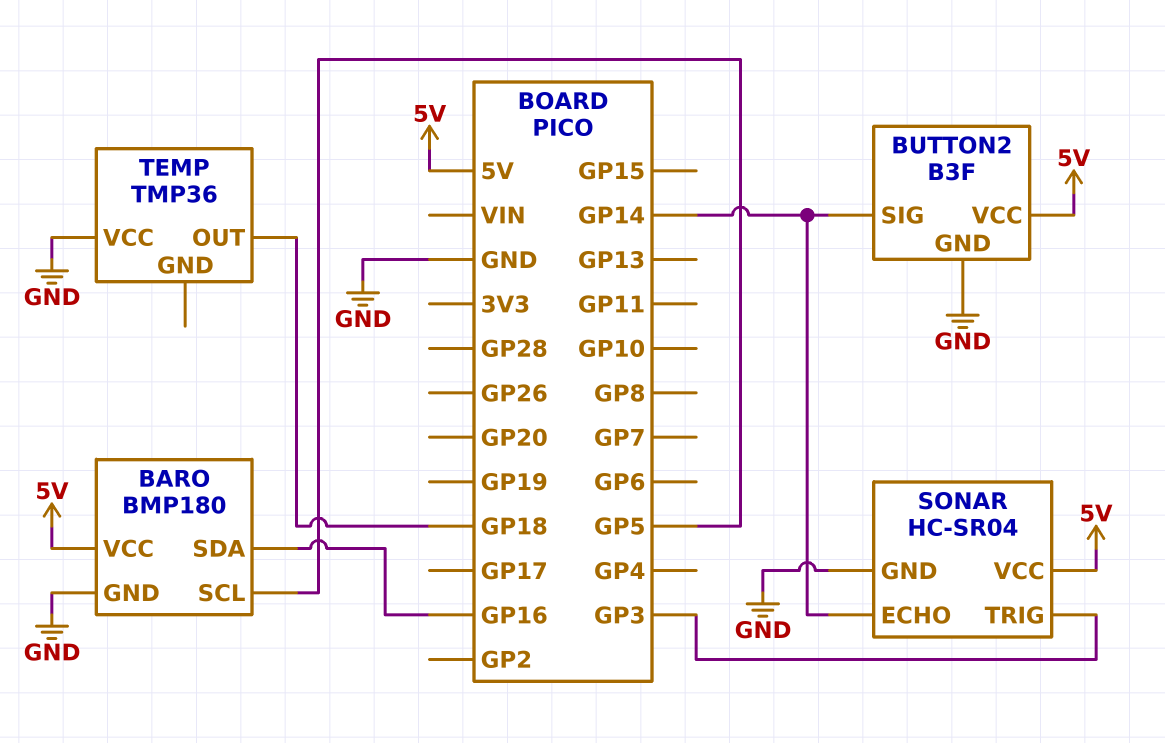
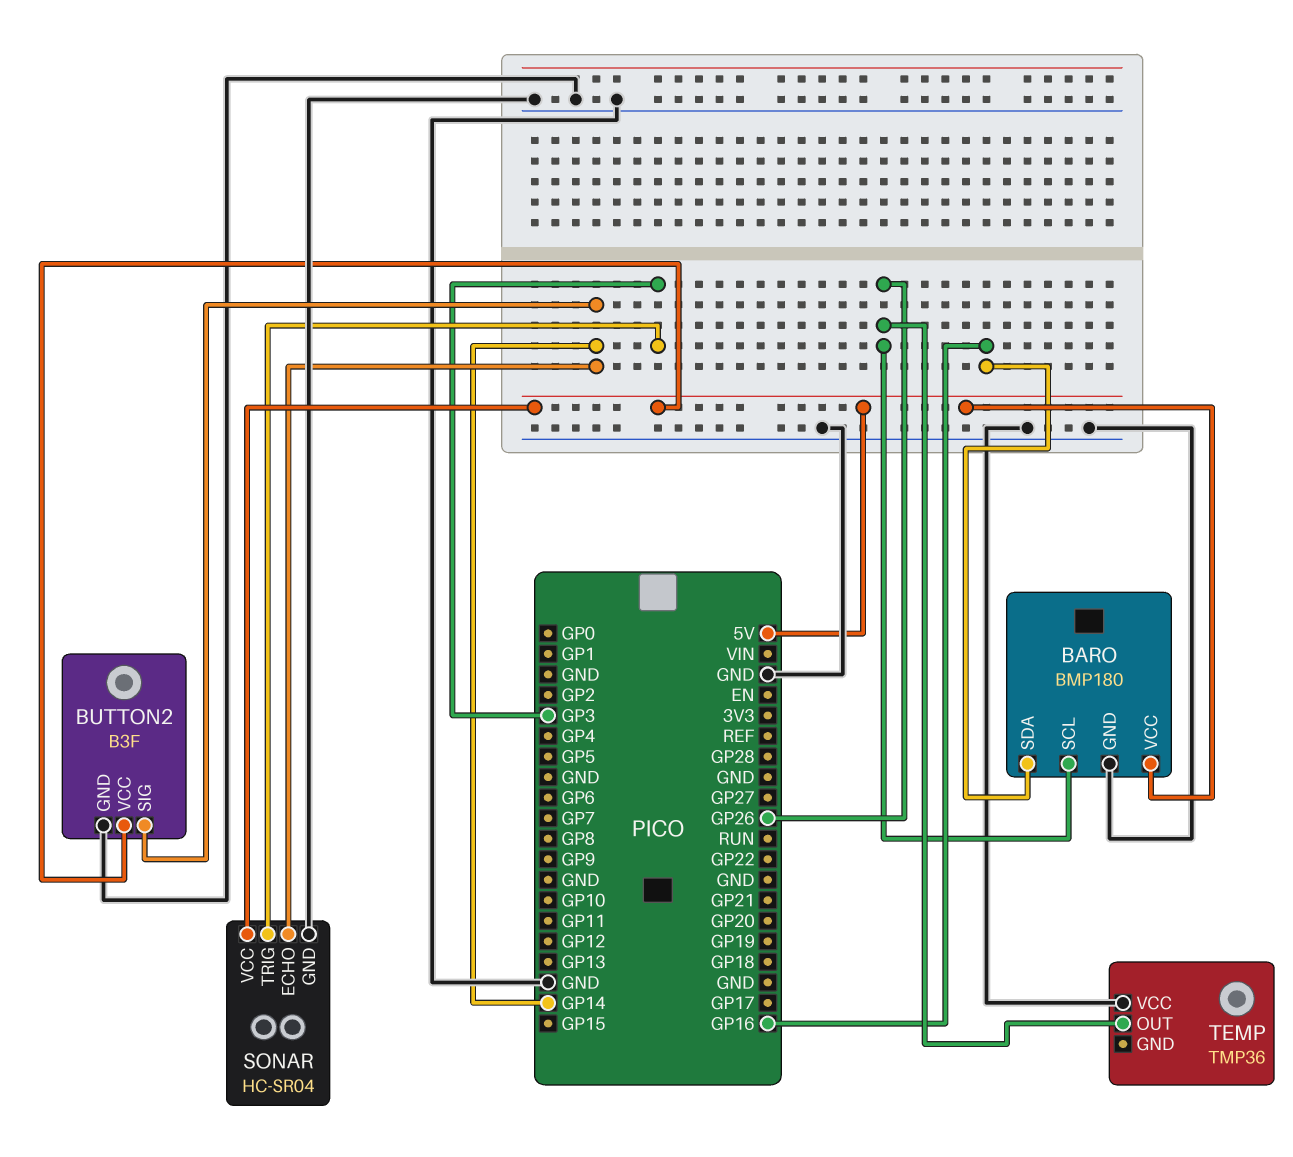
BARO pin SCL: GP5 -> GP26
TEMP pin OUT: GP18 -> GP26

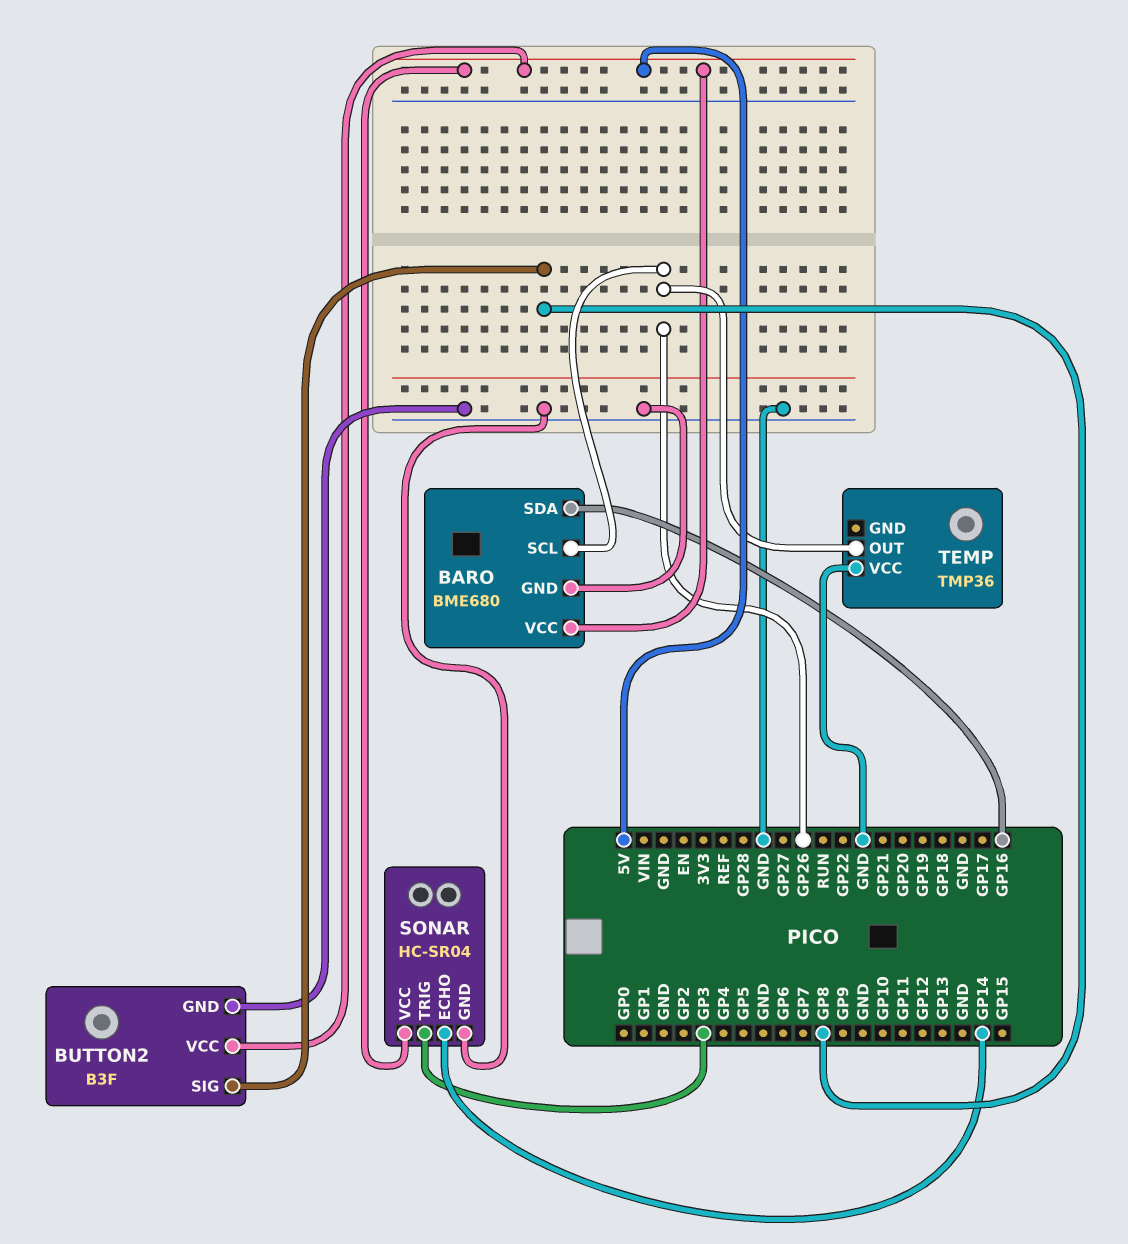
BARO: BMP180 -> BME680
BUTTON2 pin SIG: GP14 -> GP8

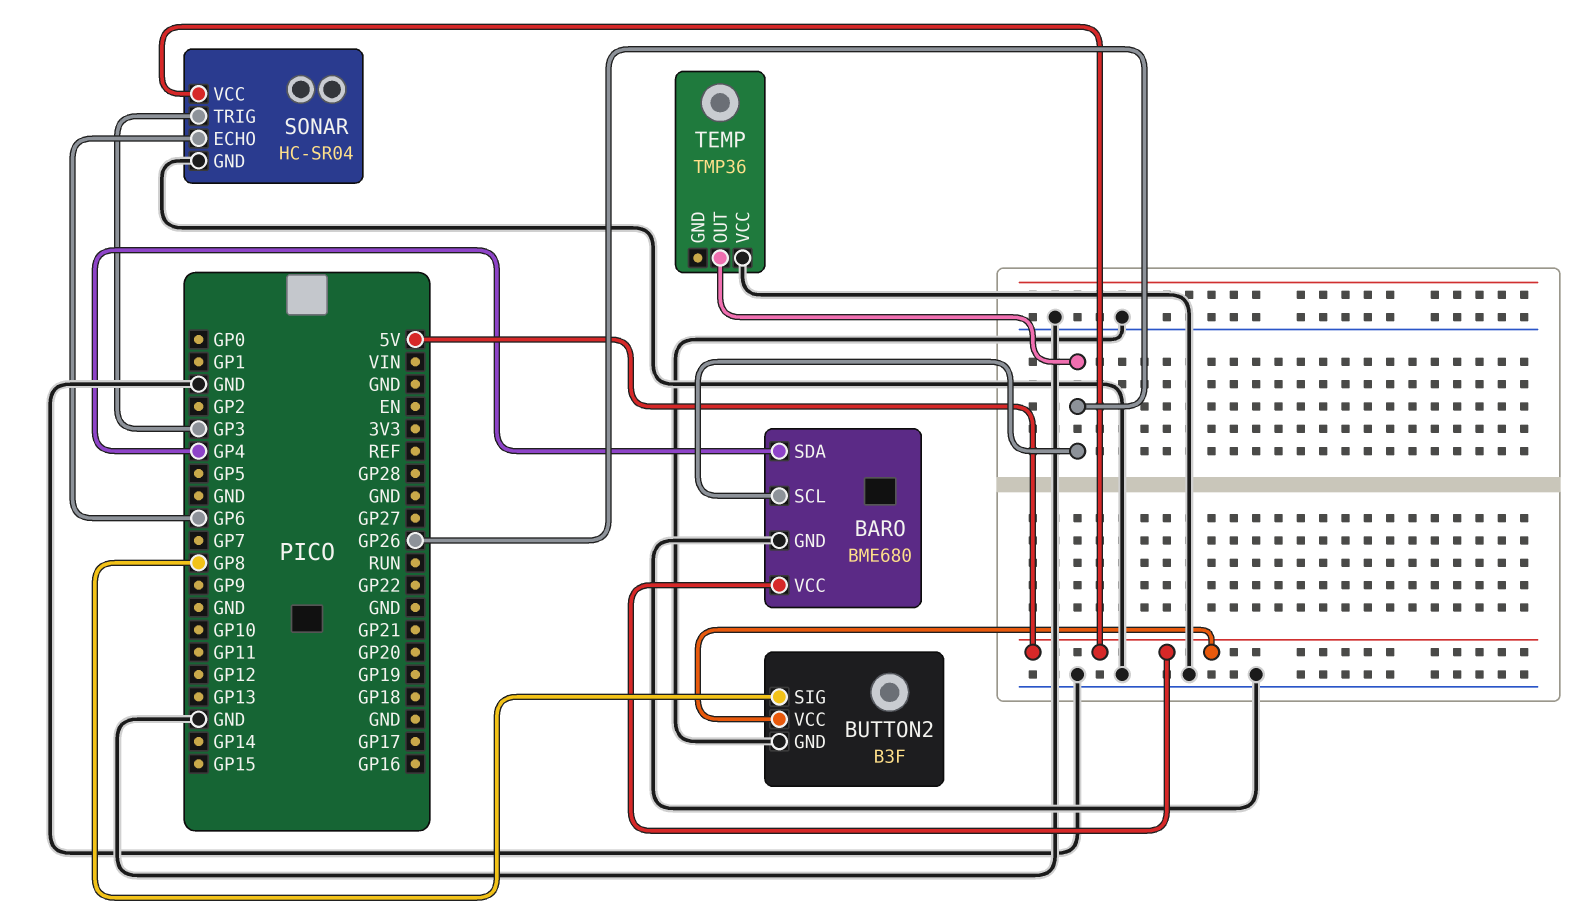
BARO pin SDA: GP16 -> GP4
SONAR pin ECHO: GP14 -> GP6

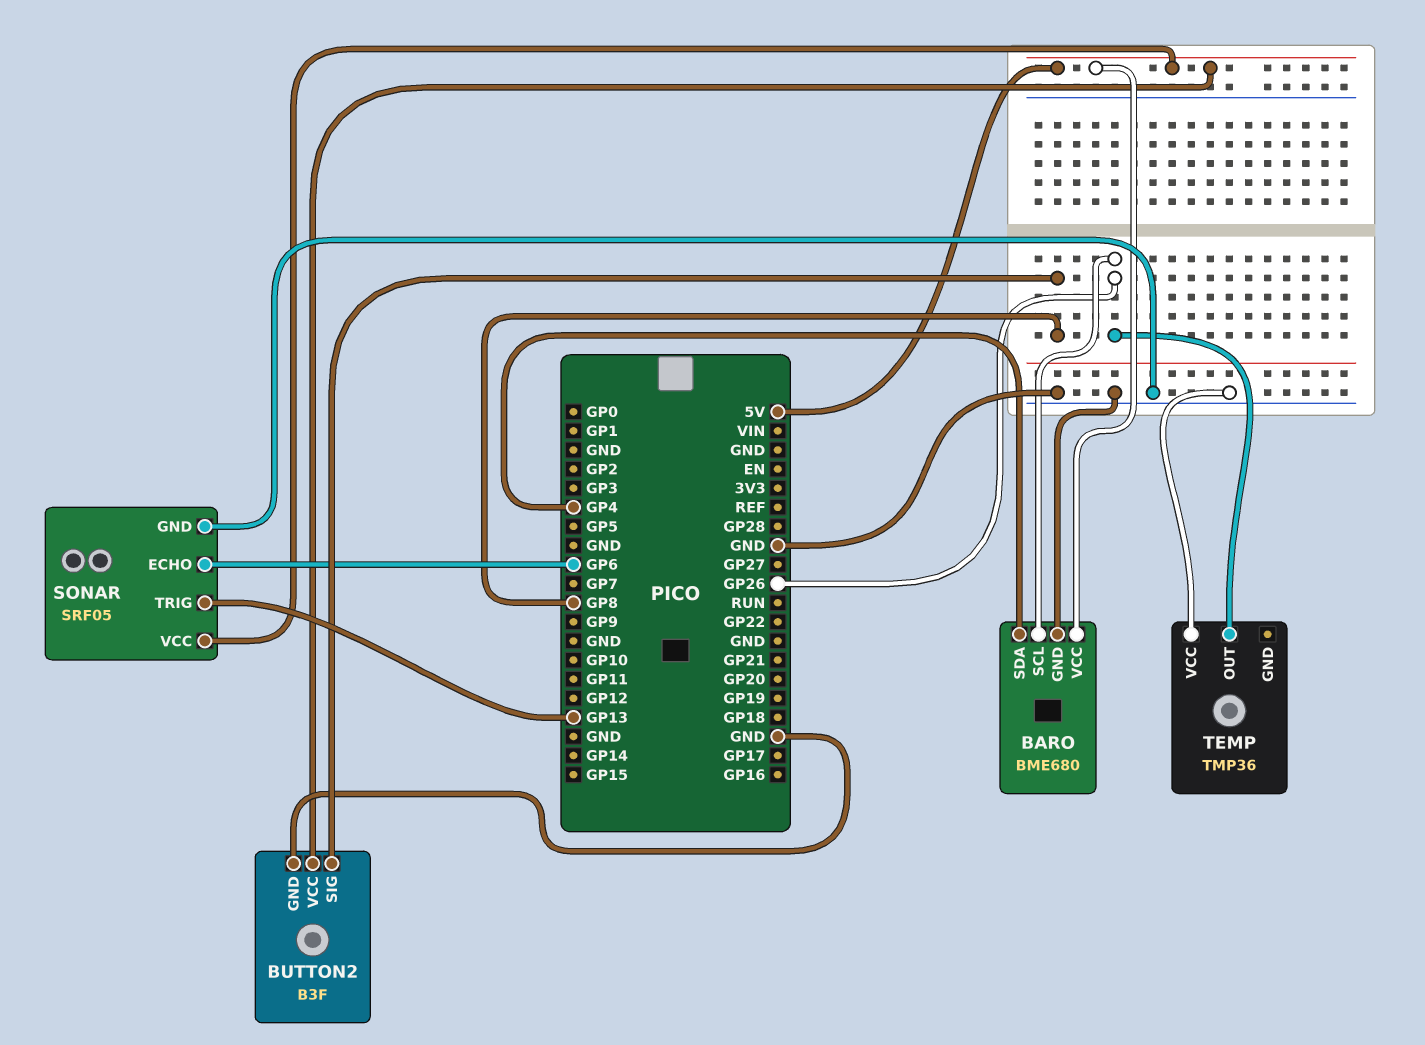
SONAR: HC-SR04 -> SRF05
SONAR pin TRIG: GP3 -> GP13

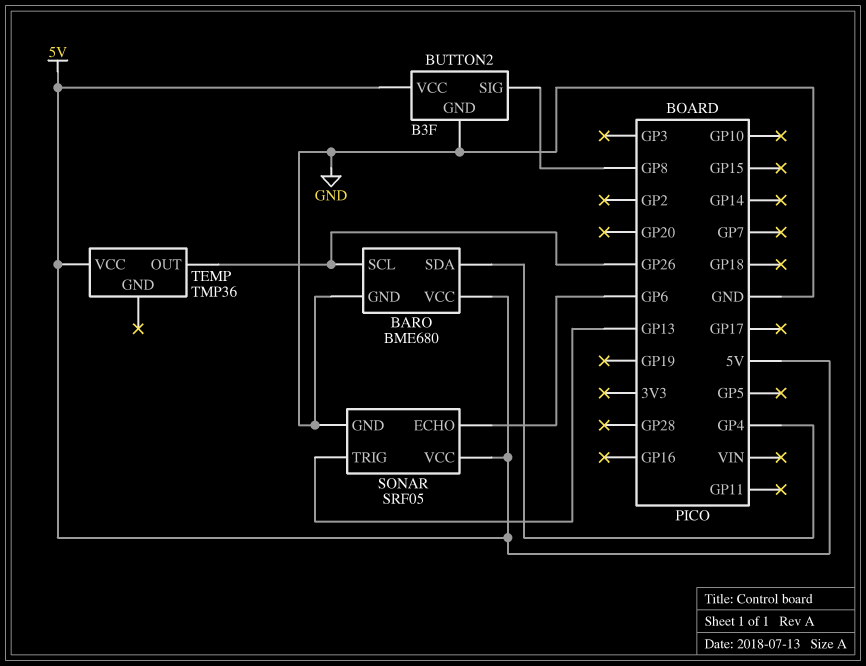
TEMP pin VCC: GND -> 5V

